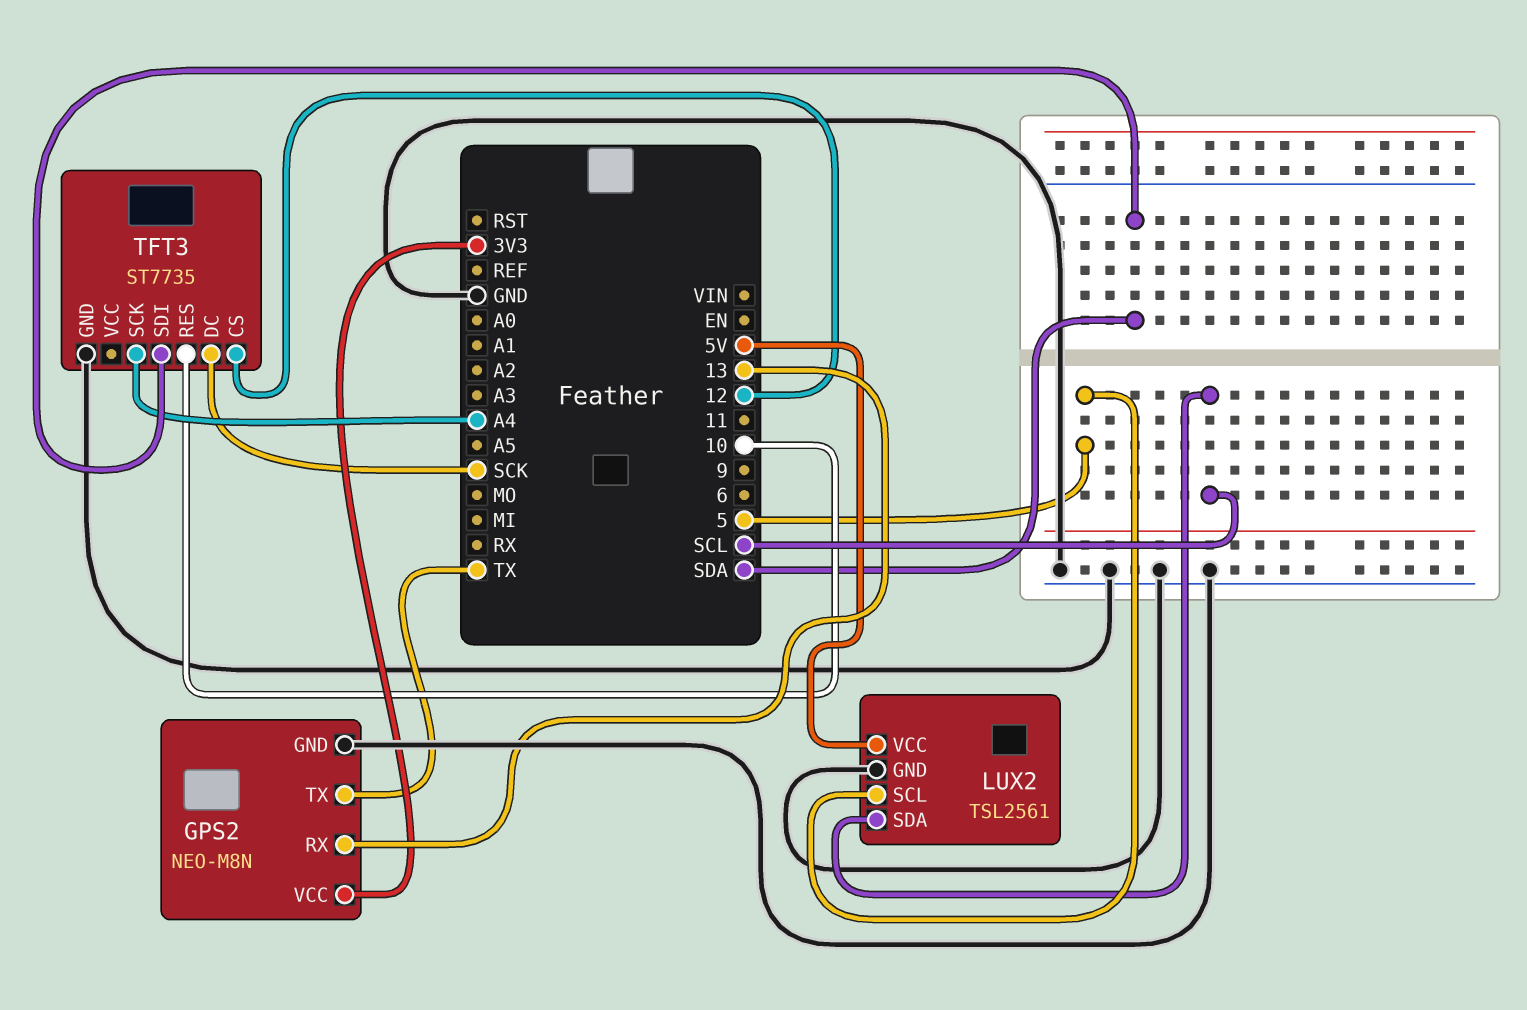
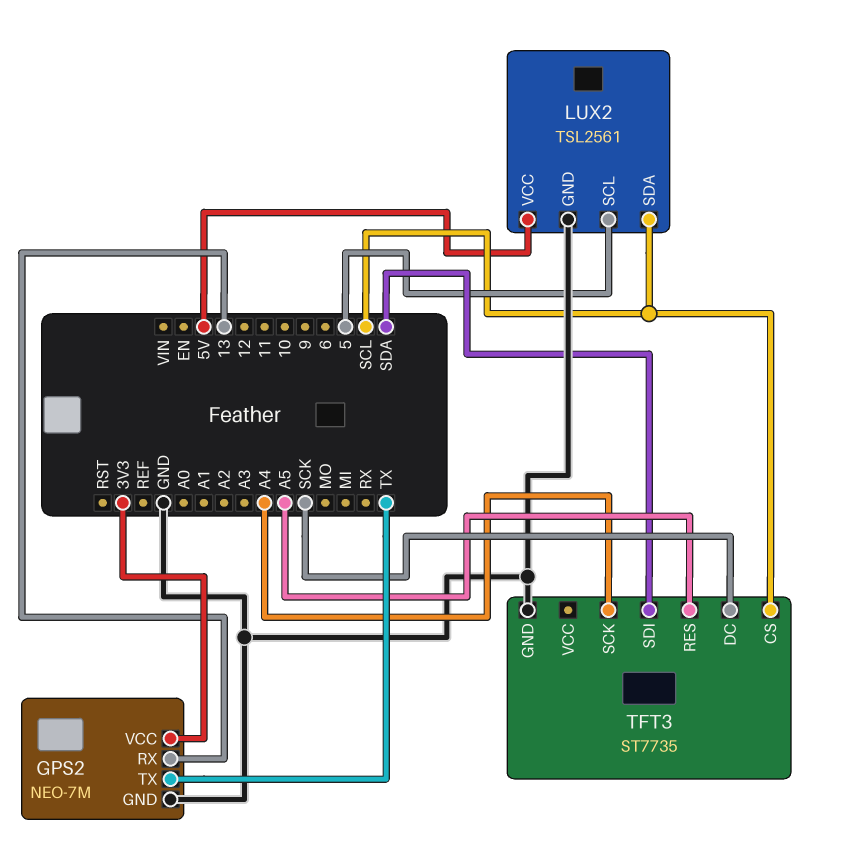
GPS2: NEO-M8N -> NEO-7M
TFT3 pin CS: 12 -> SCL
TFT3 pin RES: 10 -> A5

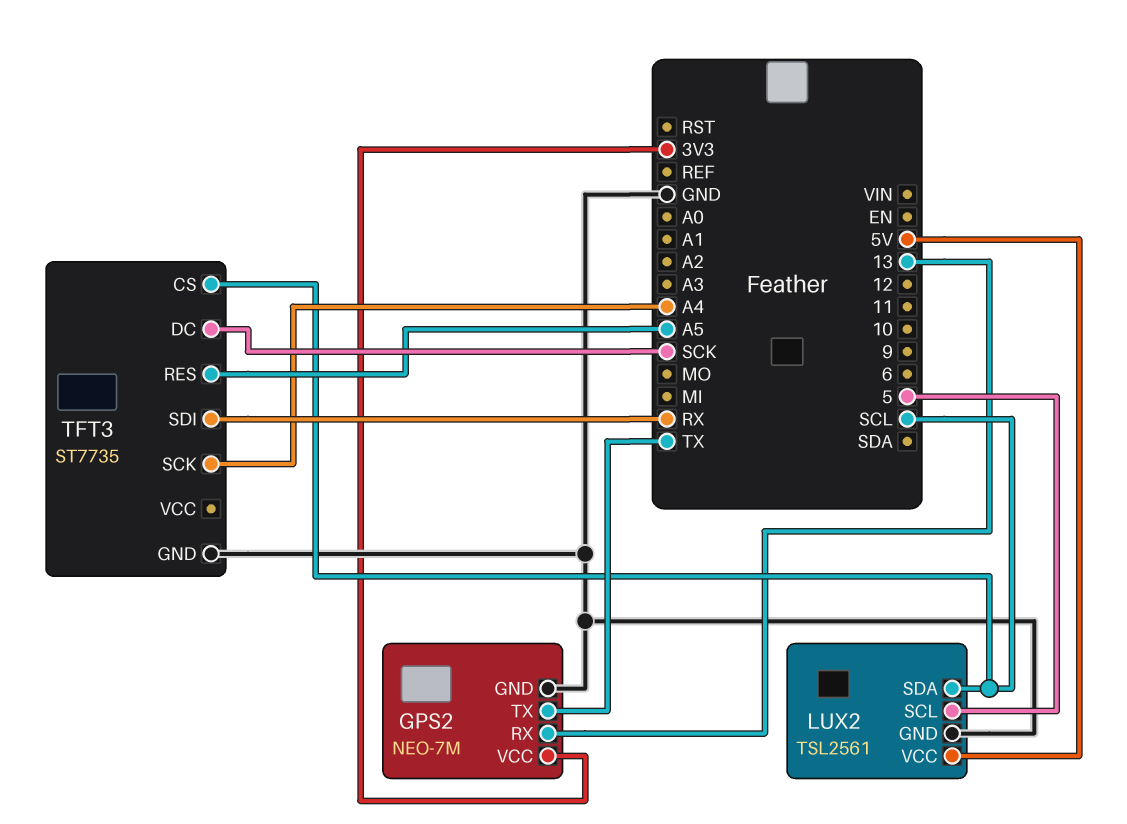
TFT3 pin SDI: SDA -> RX

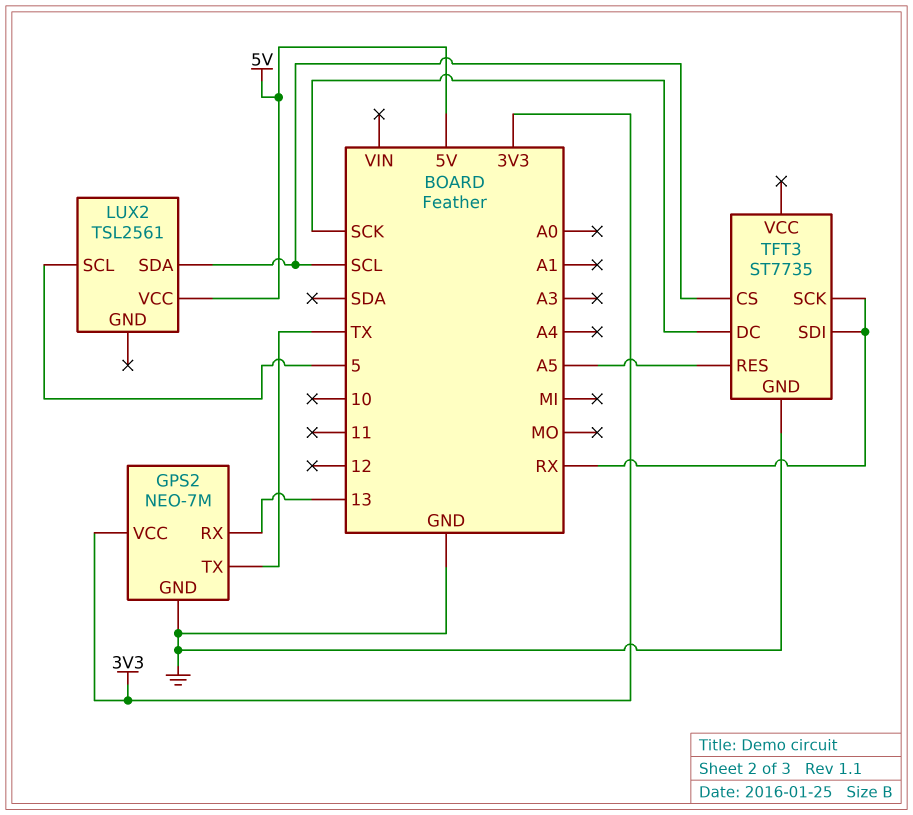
LUX2 pin GND: GND -> none
TFT3 pin SCK: A4 -> RX

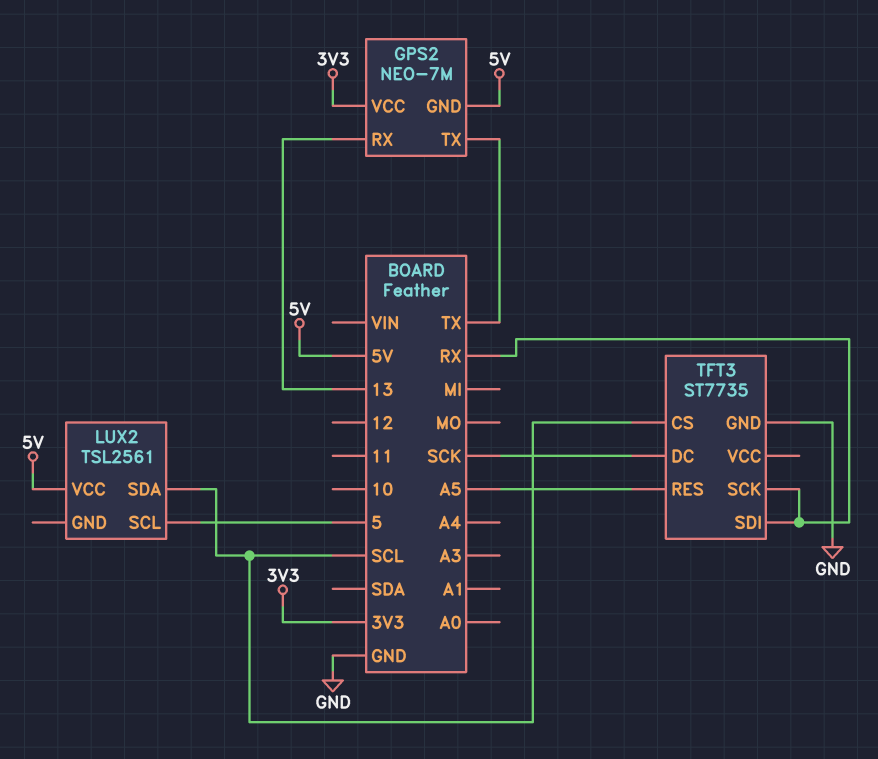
GPS2 pin GND: GND -> 5V

